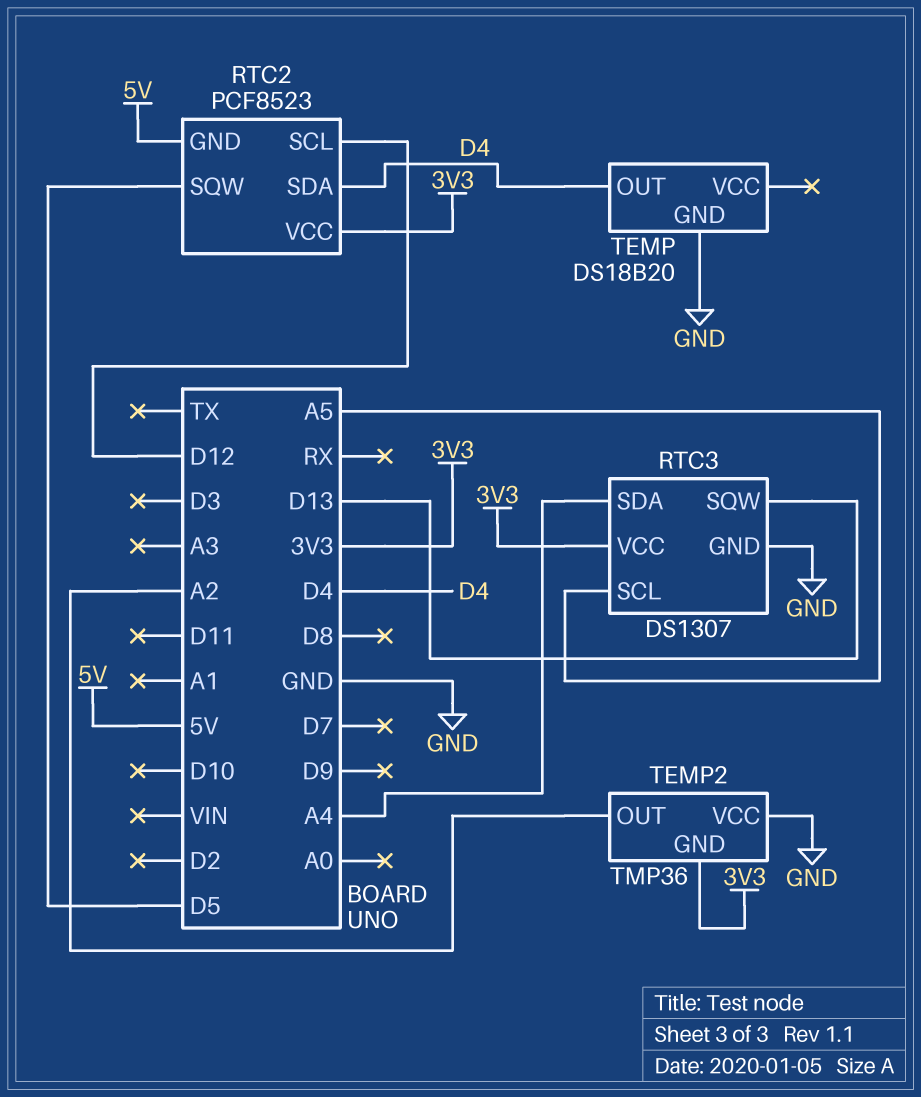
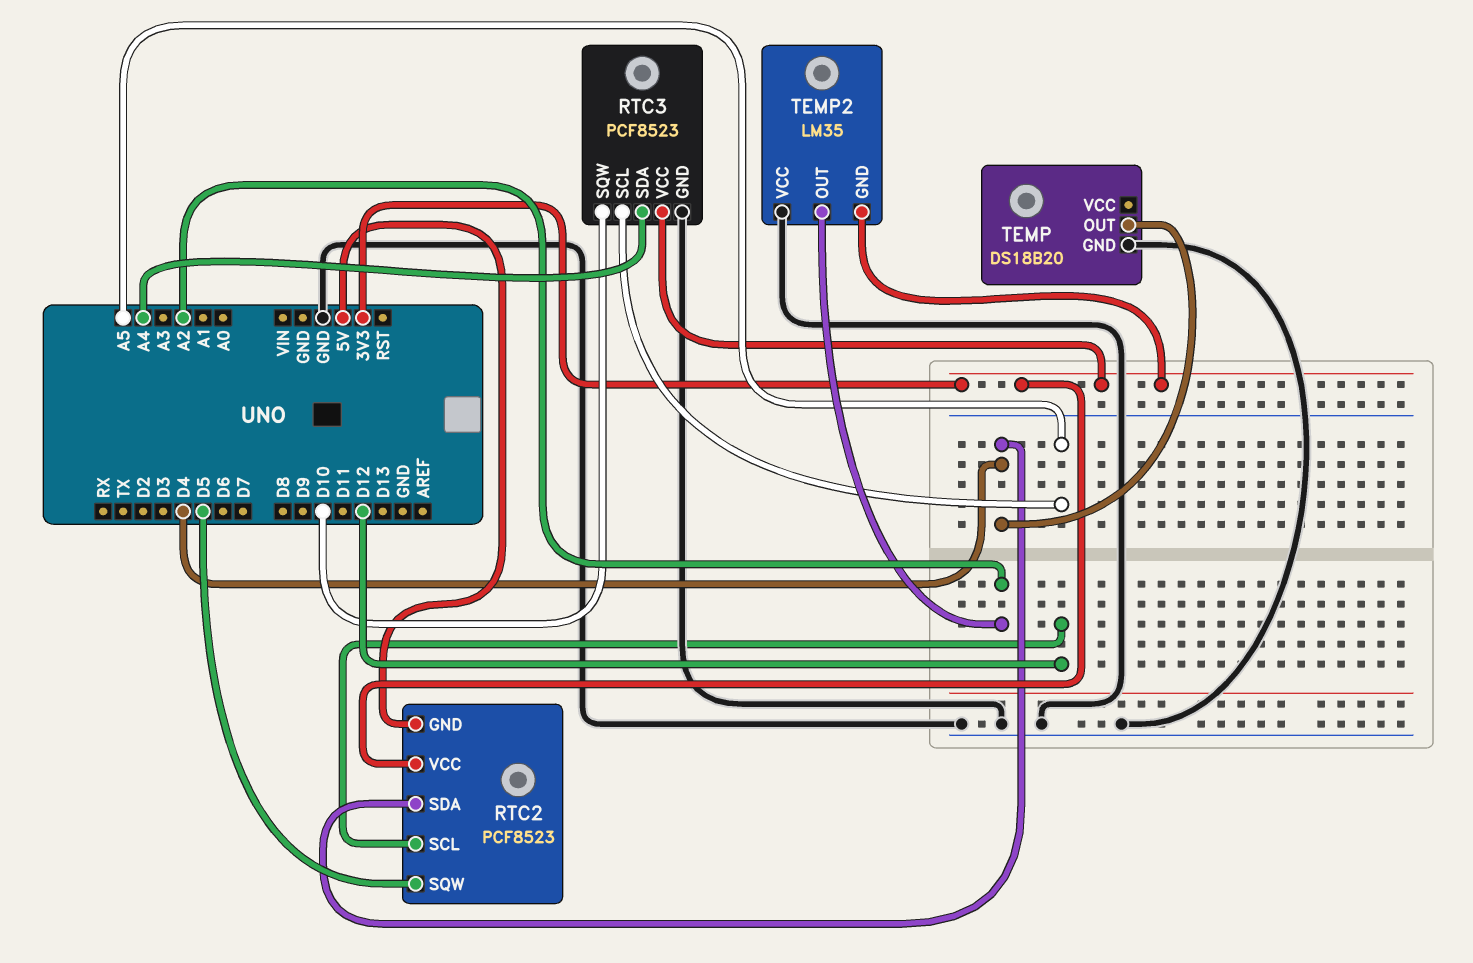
RTC3: DS1307 -> PCF8523
RTC3 pin SQW: D13 -> D10
TEMP2: TMP36 -> LM35

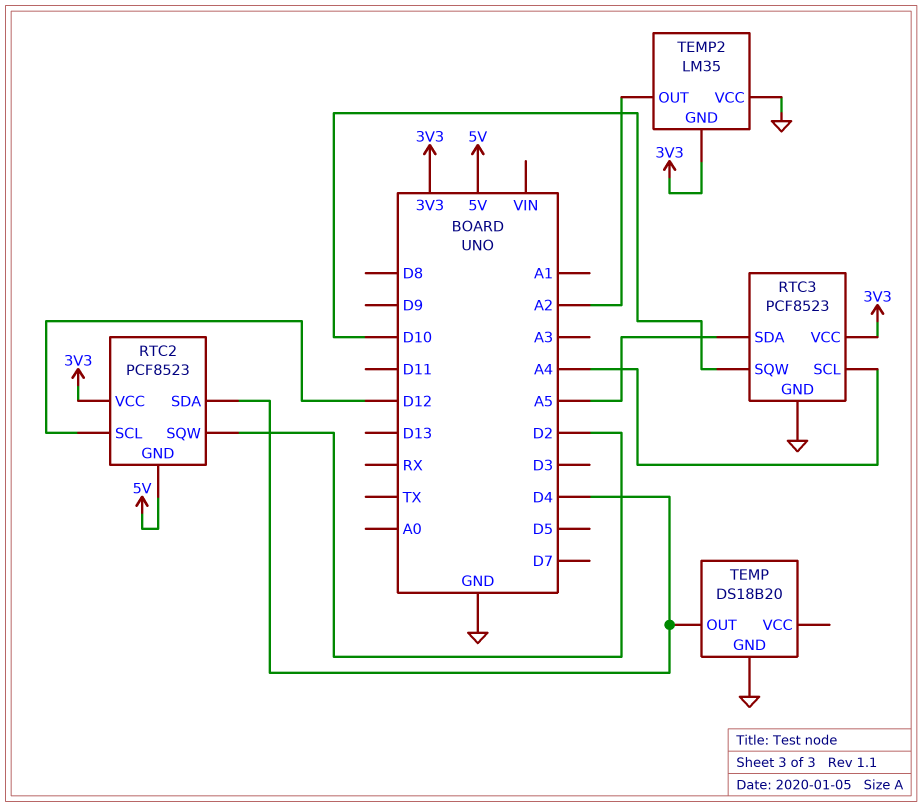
RTC2 pin SQW: D5 -> D2
RTC3 pin SCL: A5 -> A4
RTC3 pin SDA: A4 -> A5

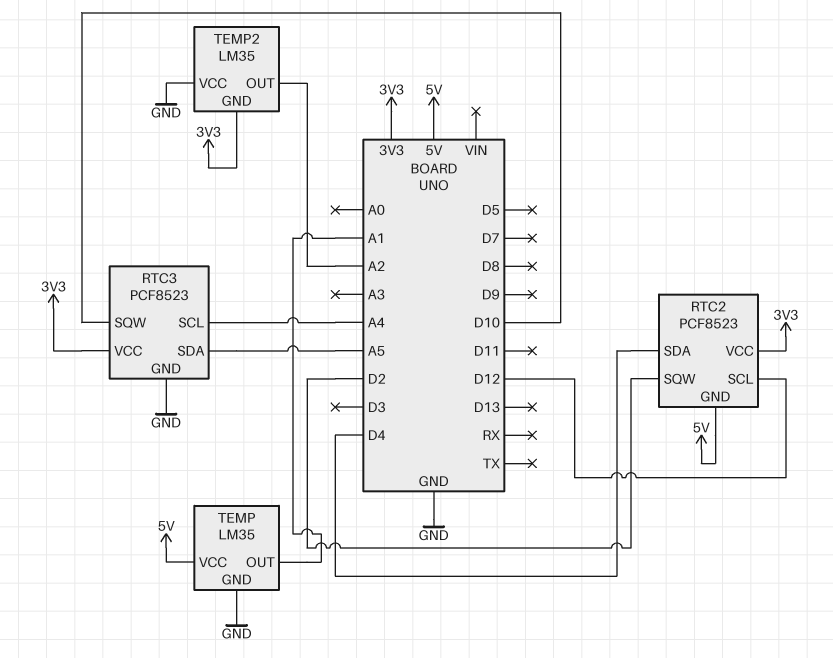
TEMP: DS18B20 -> LM35
TEMP pin OUT: D4 -> A1
TEMP pin VCC: none -> 5V

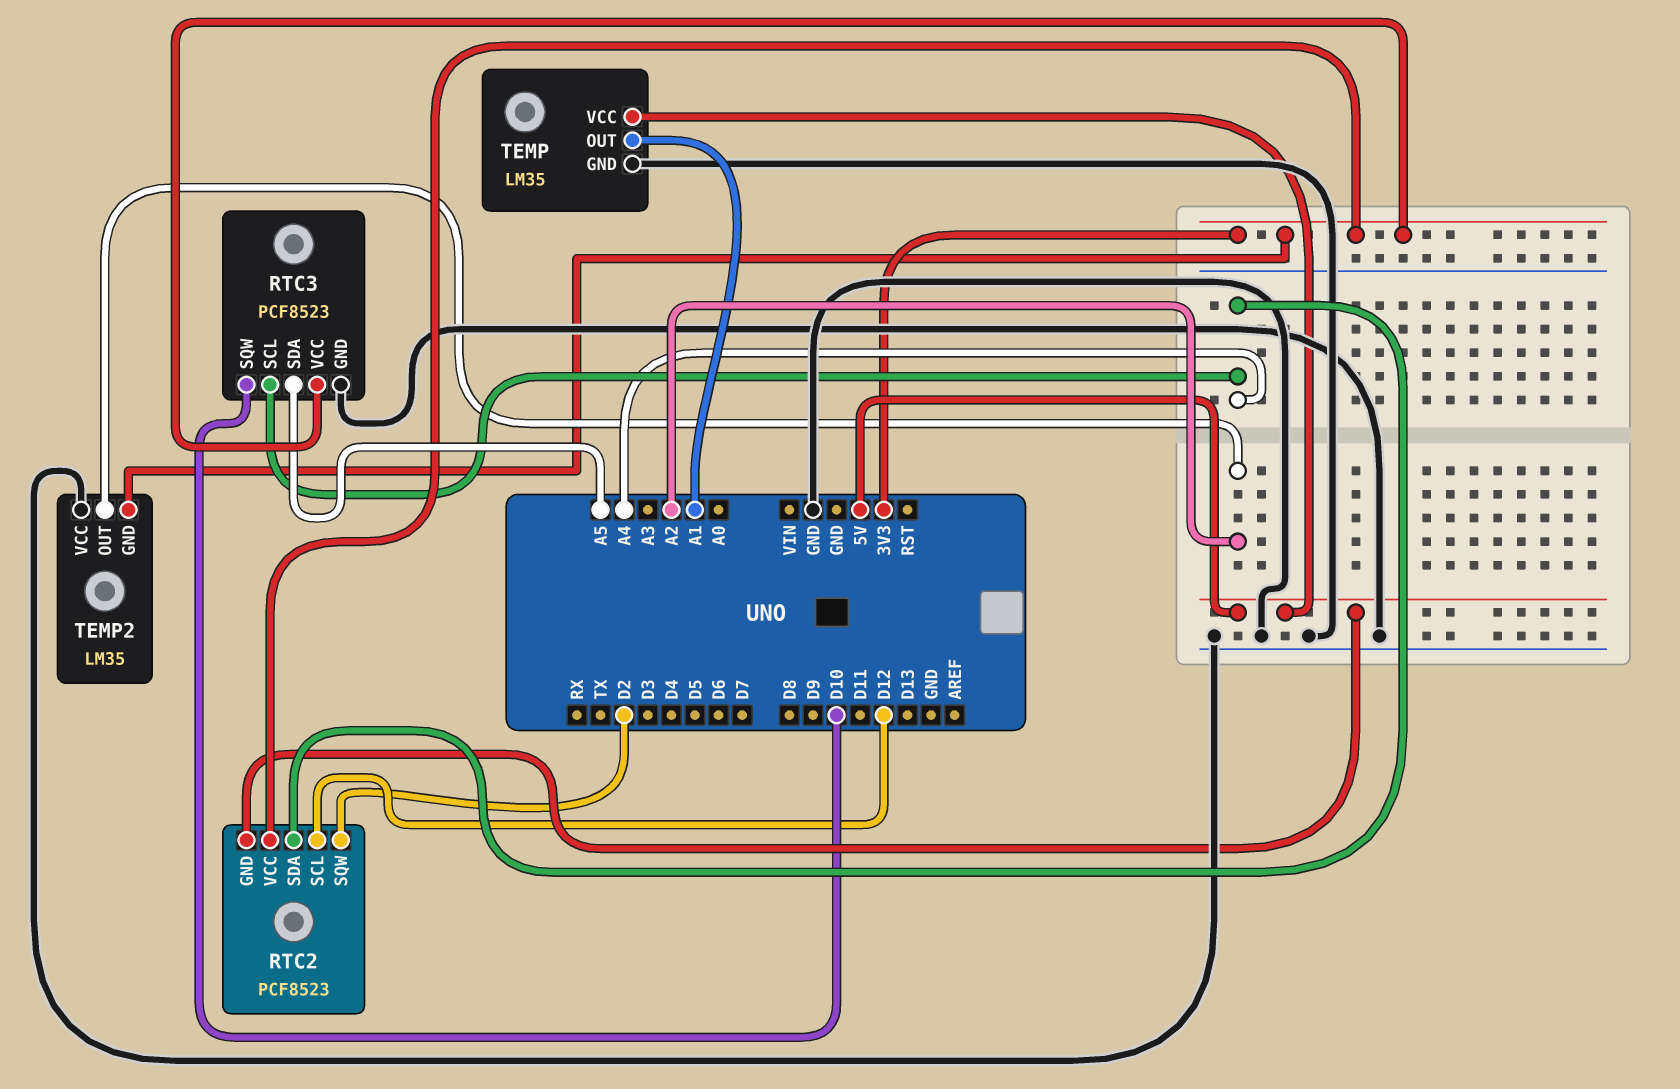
RTC2 pin SDA: D4 -> A4

